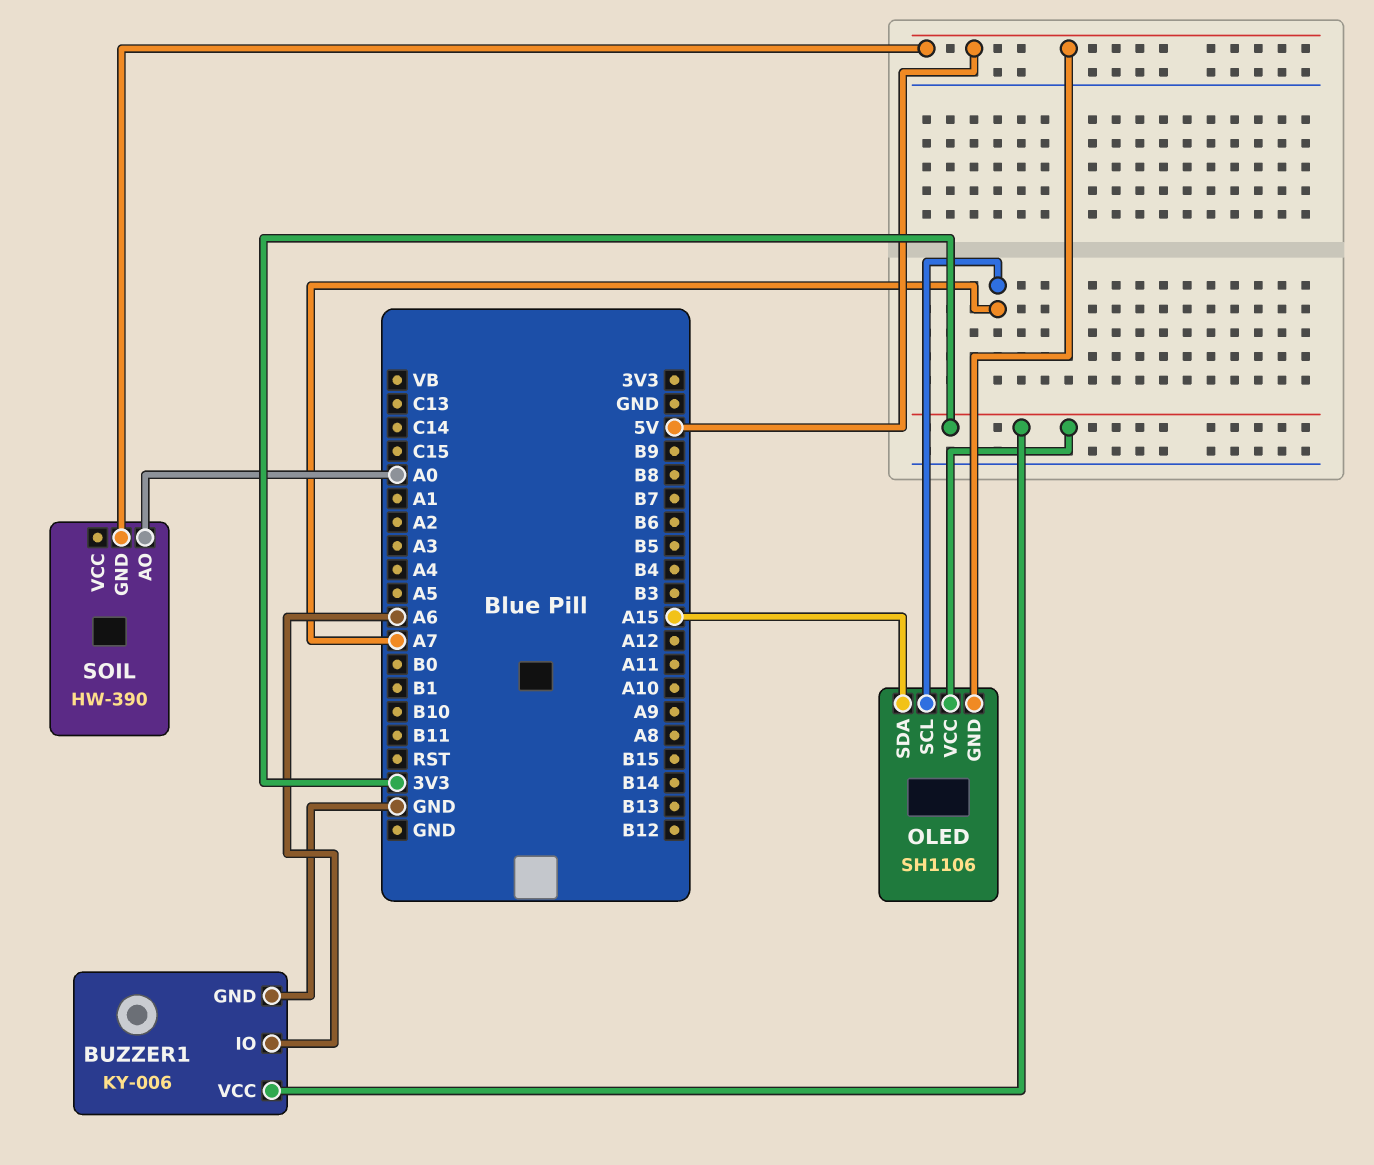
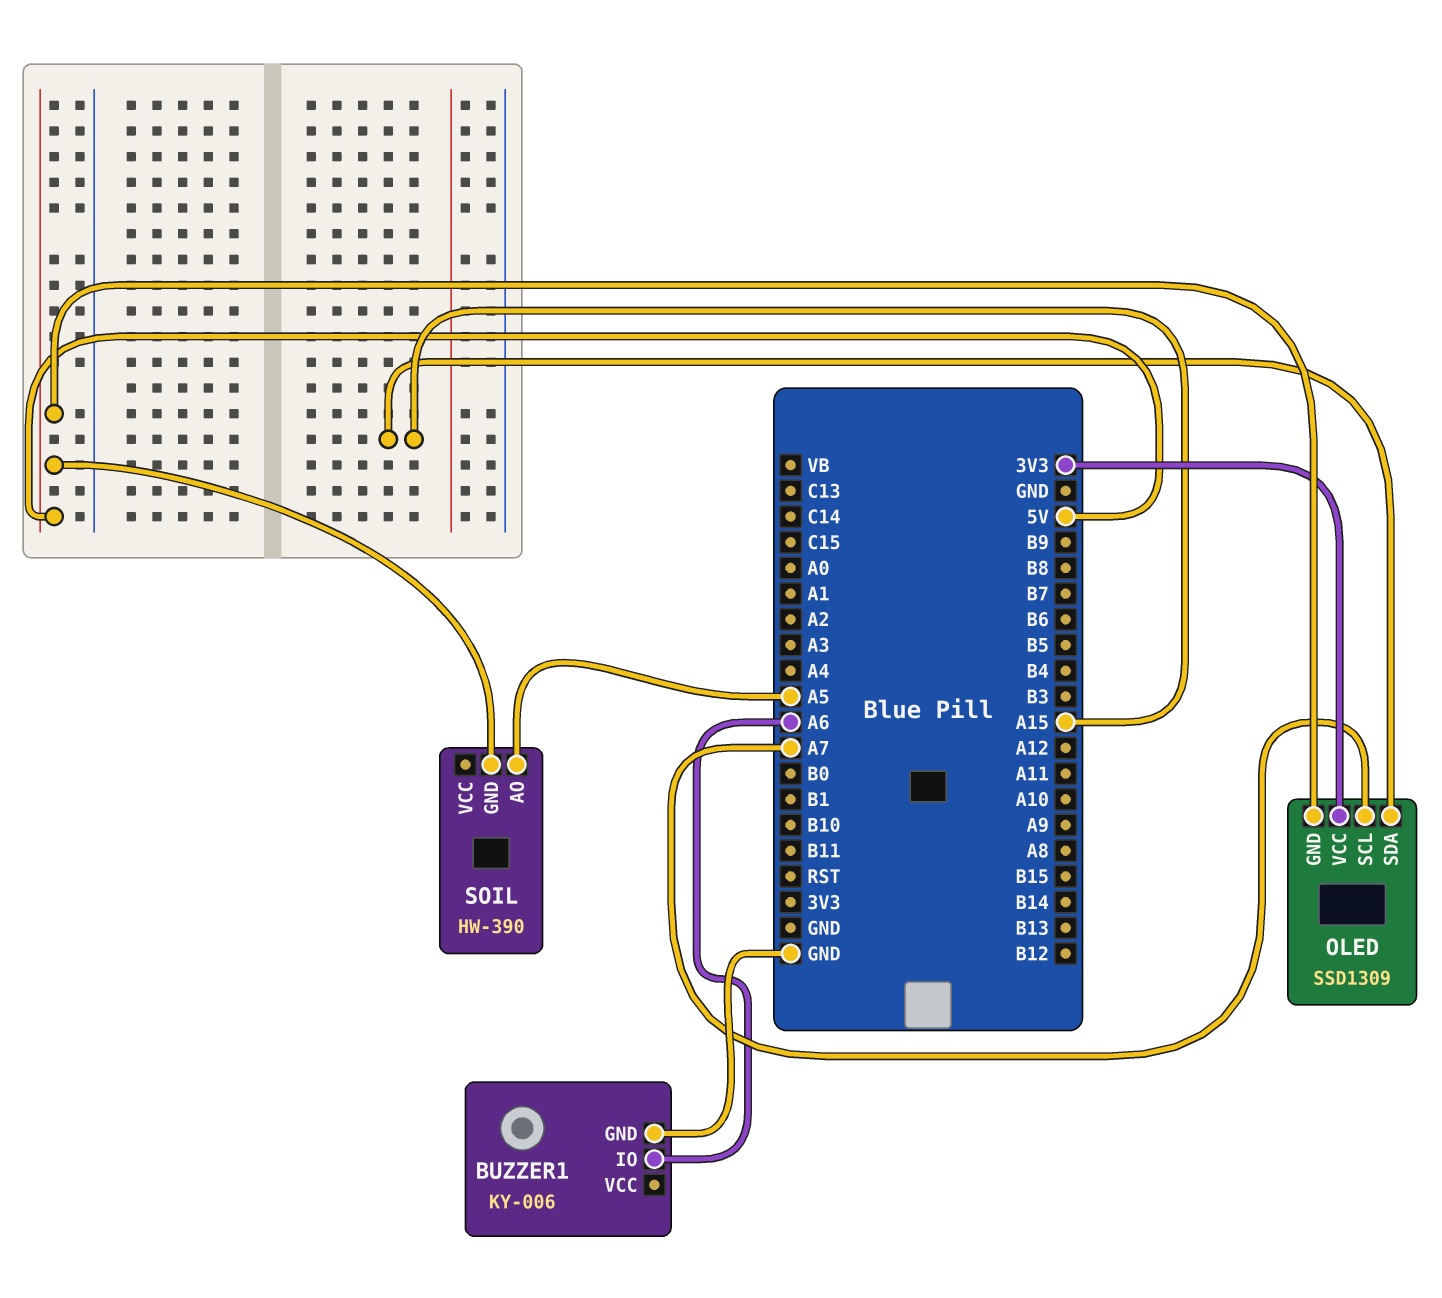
BUZZER1 pin VCC: 3V3 -> none
OLED: SH1106 -> SSD1309
SOIL pin AO: A0 -> A5

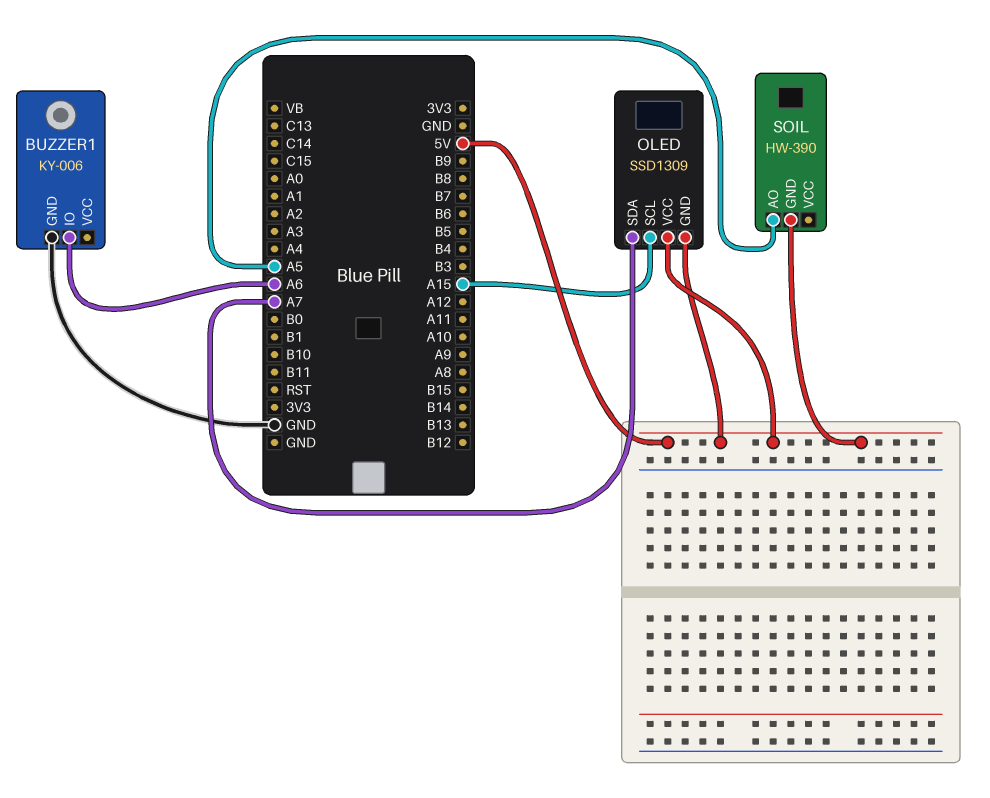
OLED pin SCL: A7 -> A15
OLED pin SDA: A15 -> A7
OLED pin VCC: 3V3 -> 5V

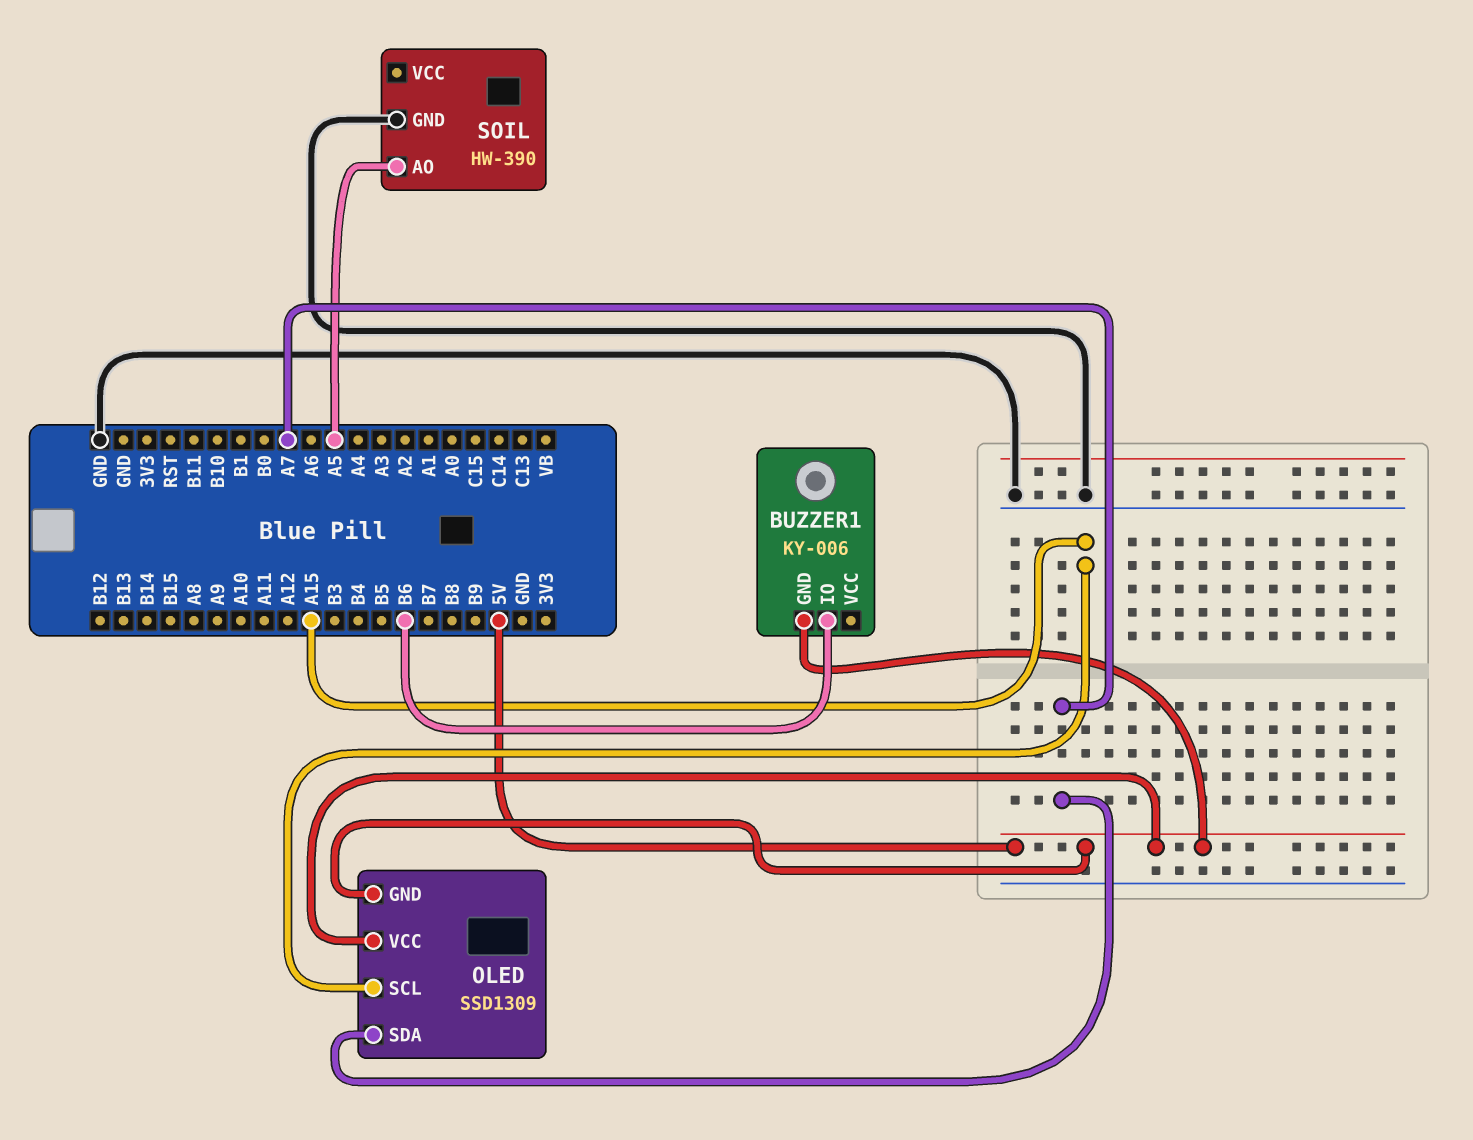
BUZZER1 pin GND: GND -> 5V
BUZZER1 pin IO: A6 -> B6
SOIL pin GND: 5V -> GND

